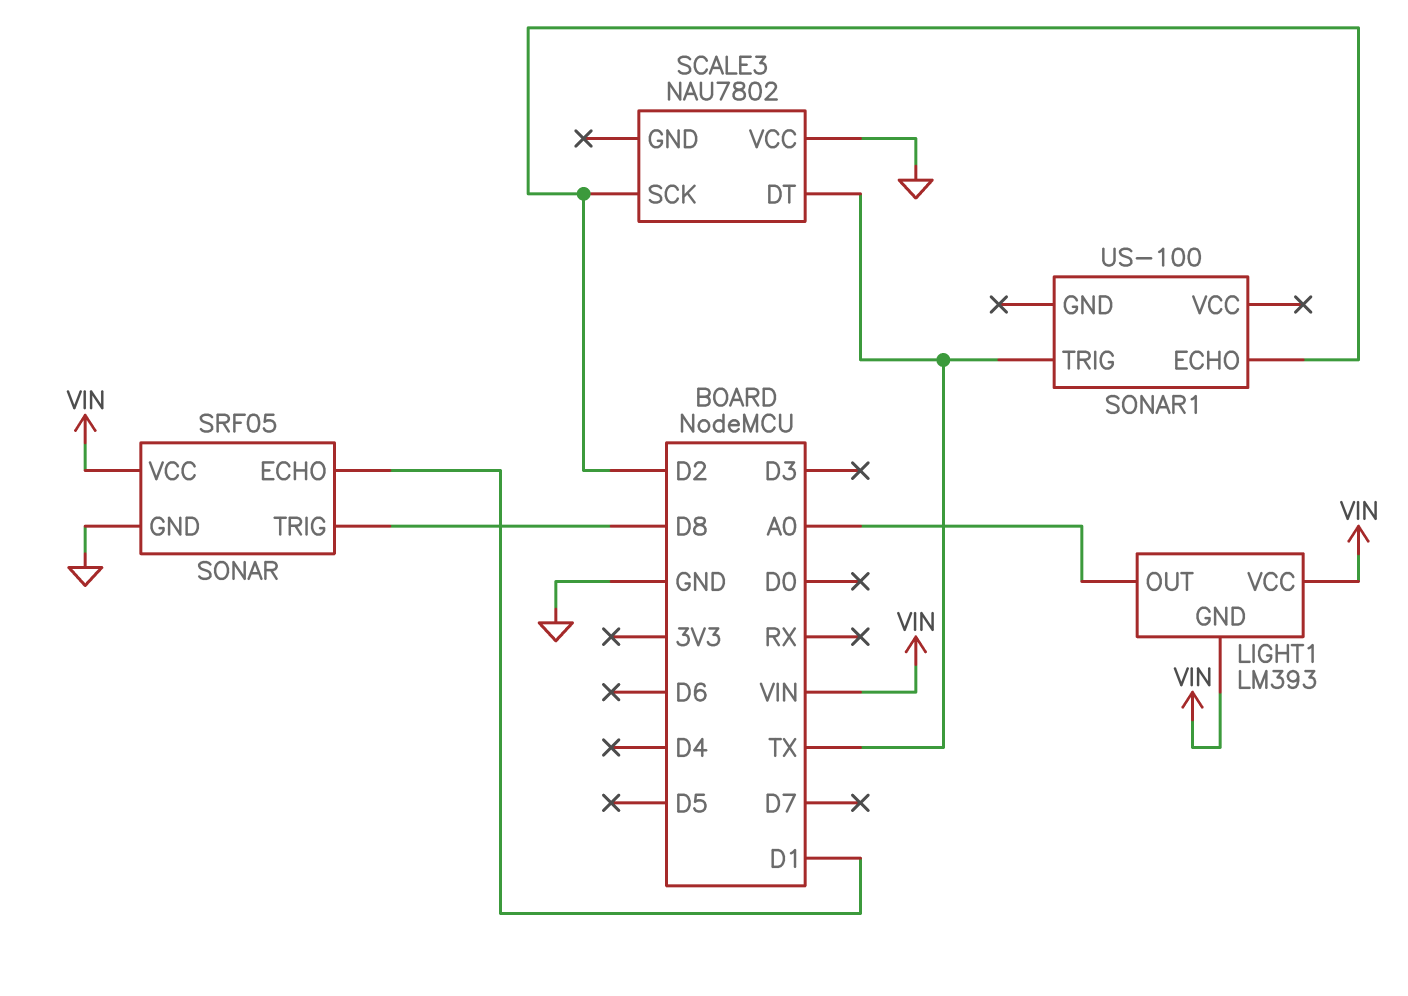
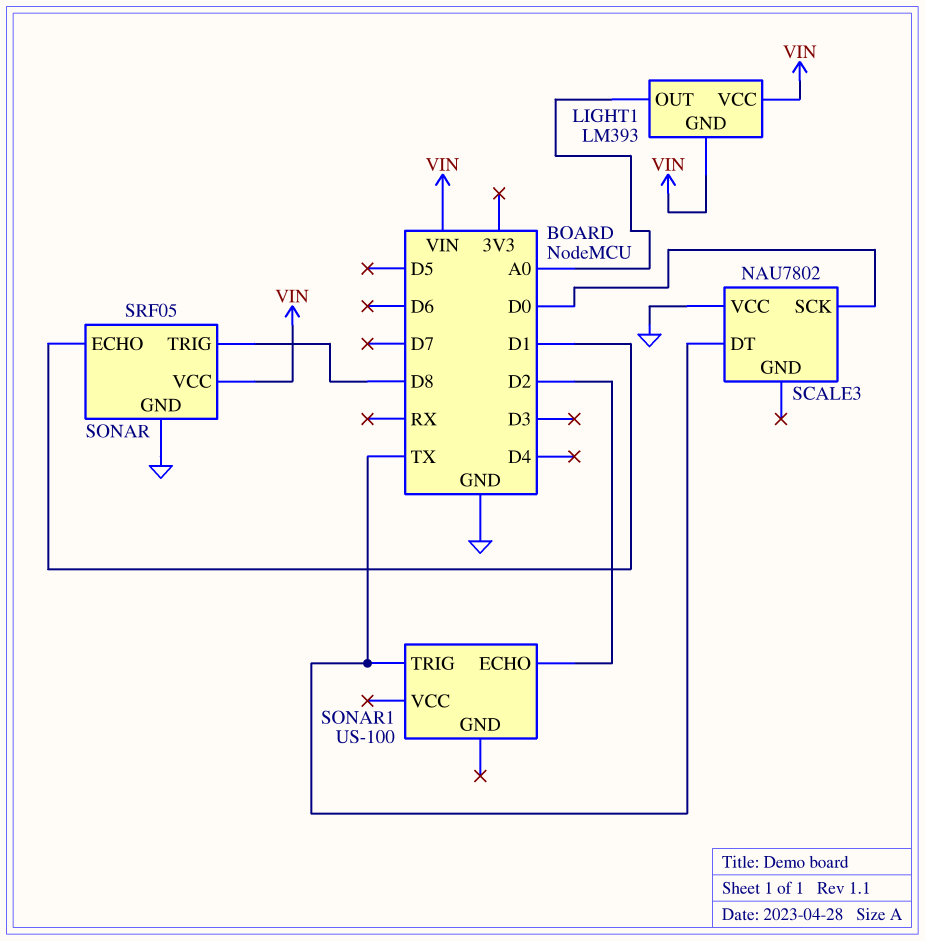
SCALE3 pin SCK: D2 -> D0

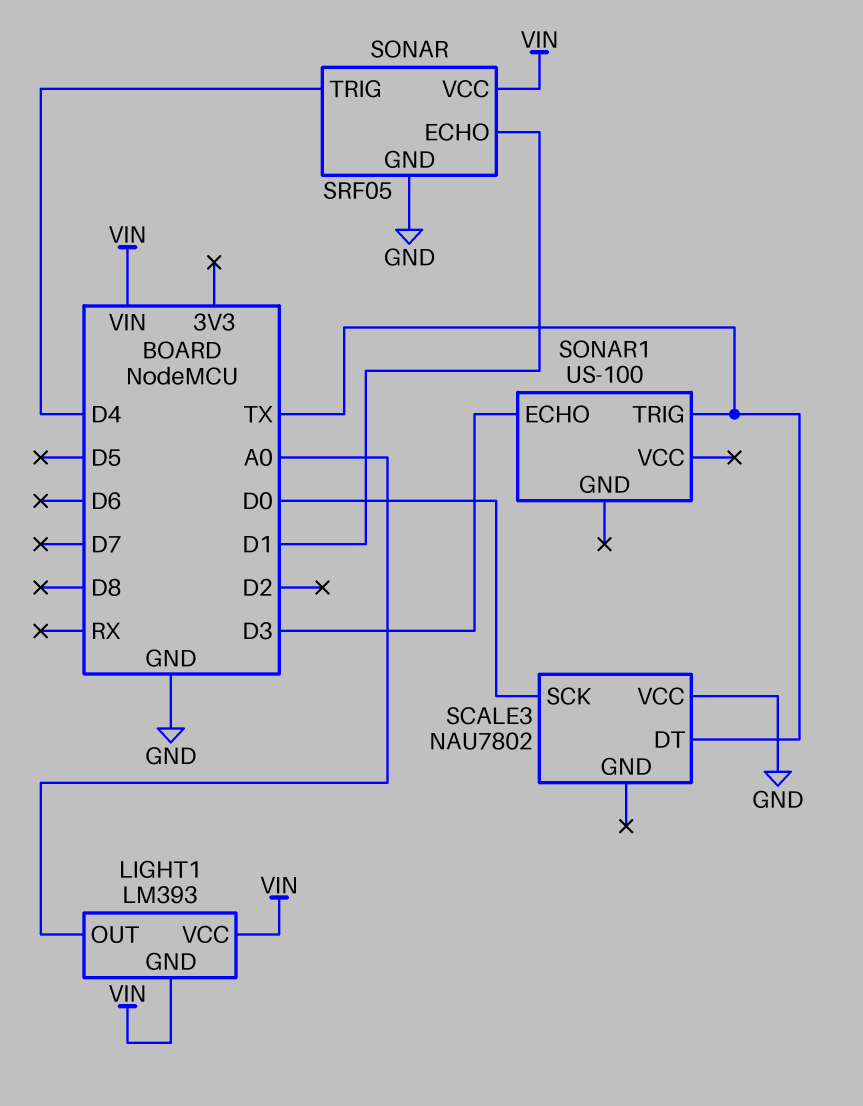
SONAR pin TRIG: D8 -> D4
SONAR1 pin ECHO: D2 -> D3

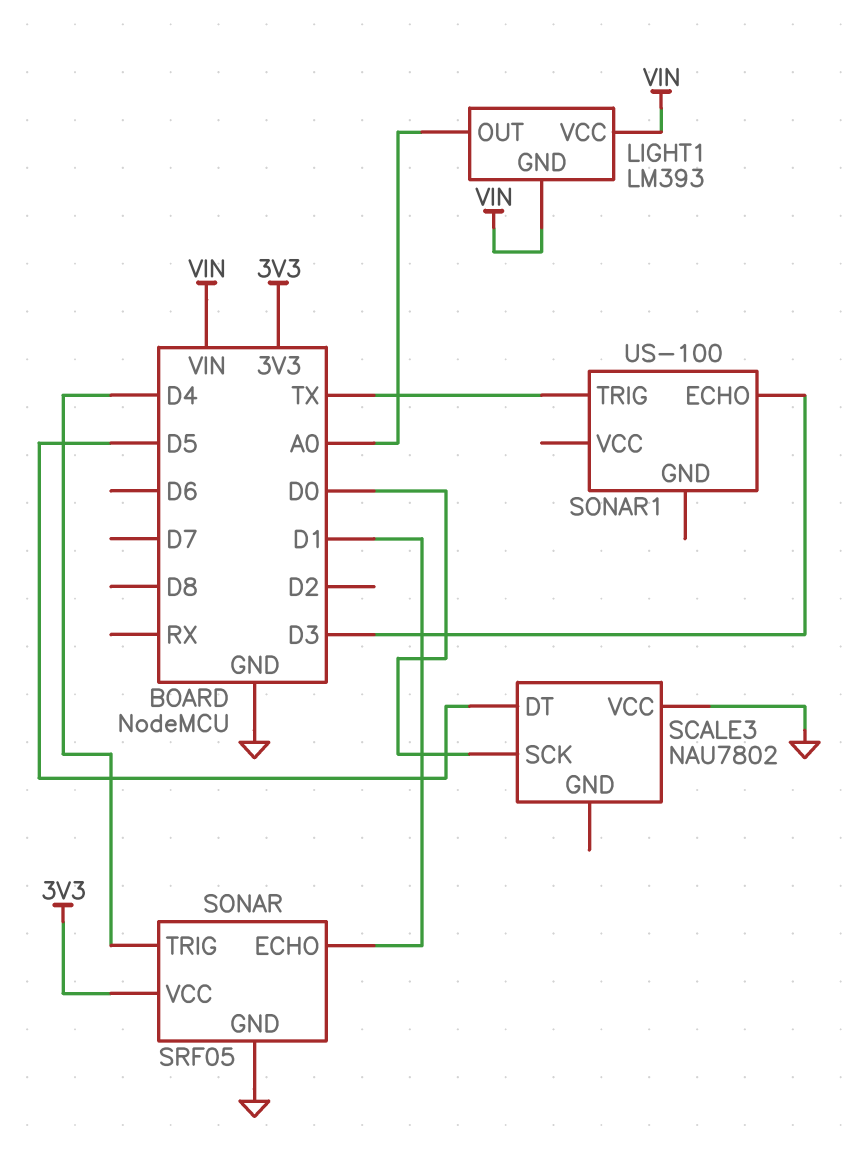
SCALE3 pin DT: TX -> D5
SONAR pin VCC: VIN -> 3V3

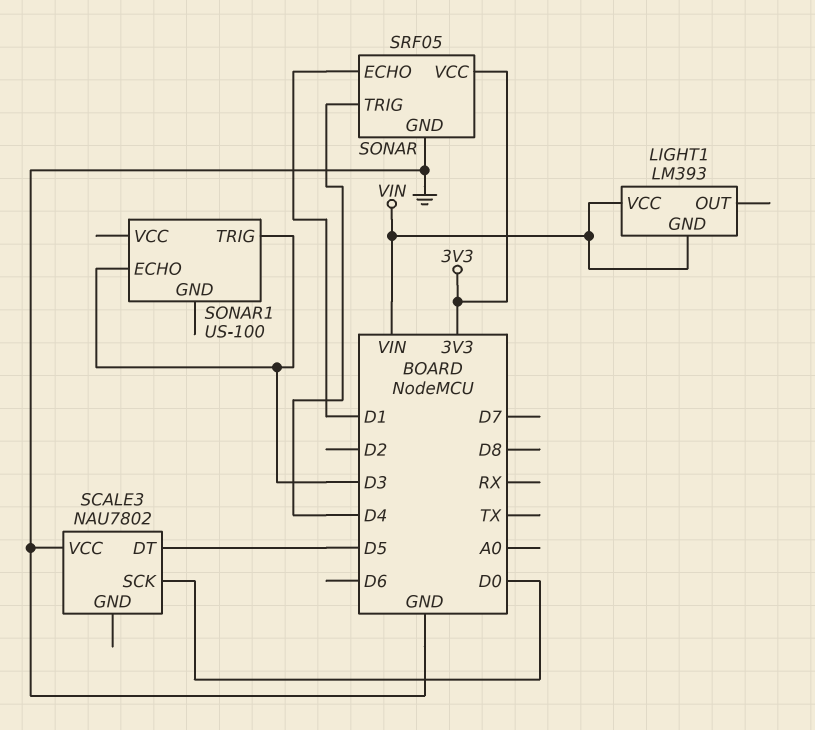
LIGHT1 pin OUT: A0 -> none
SONAR1 pin TRIG: TX -> D3

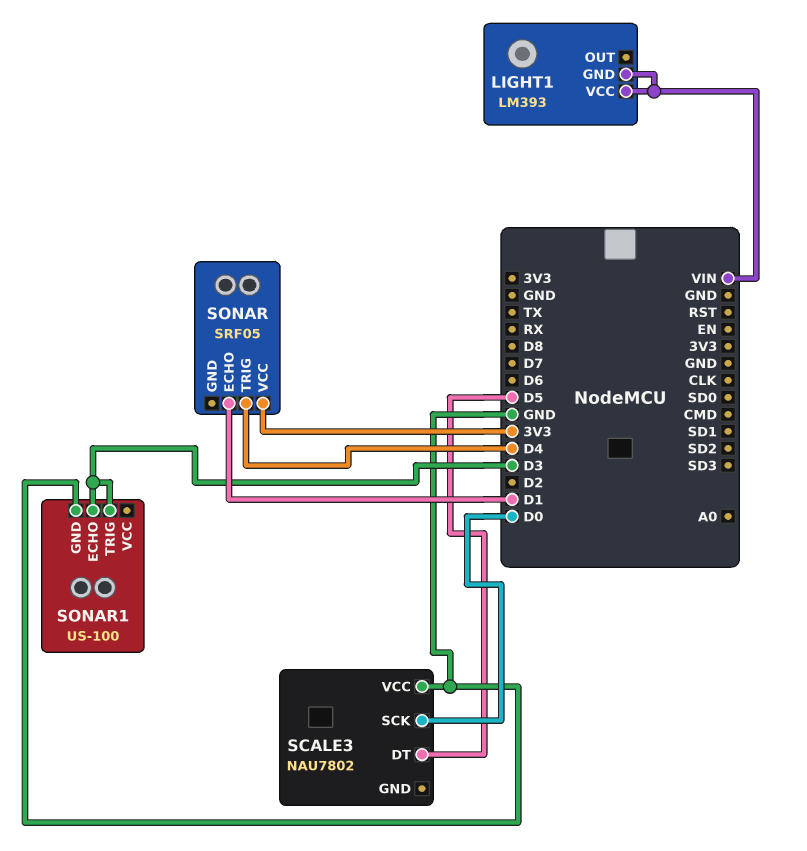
SONAR pin GND: GND -> none
SONAR1 pin GND: none -> GND

